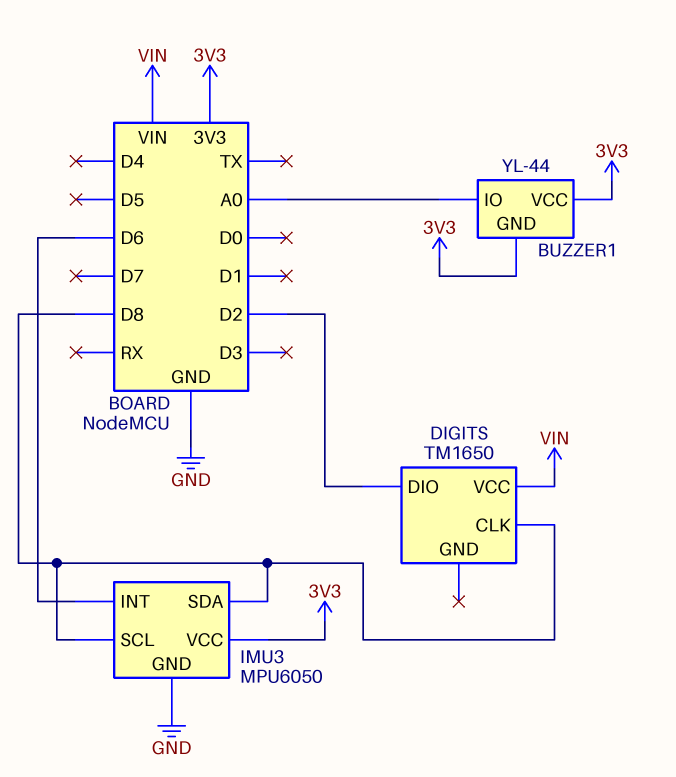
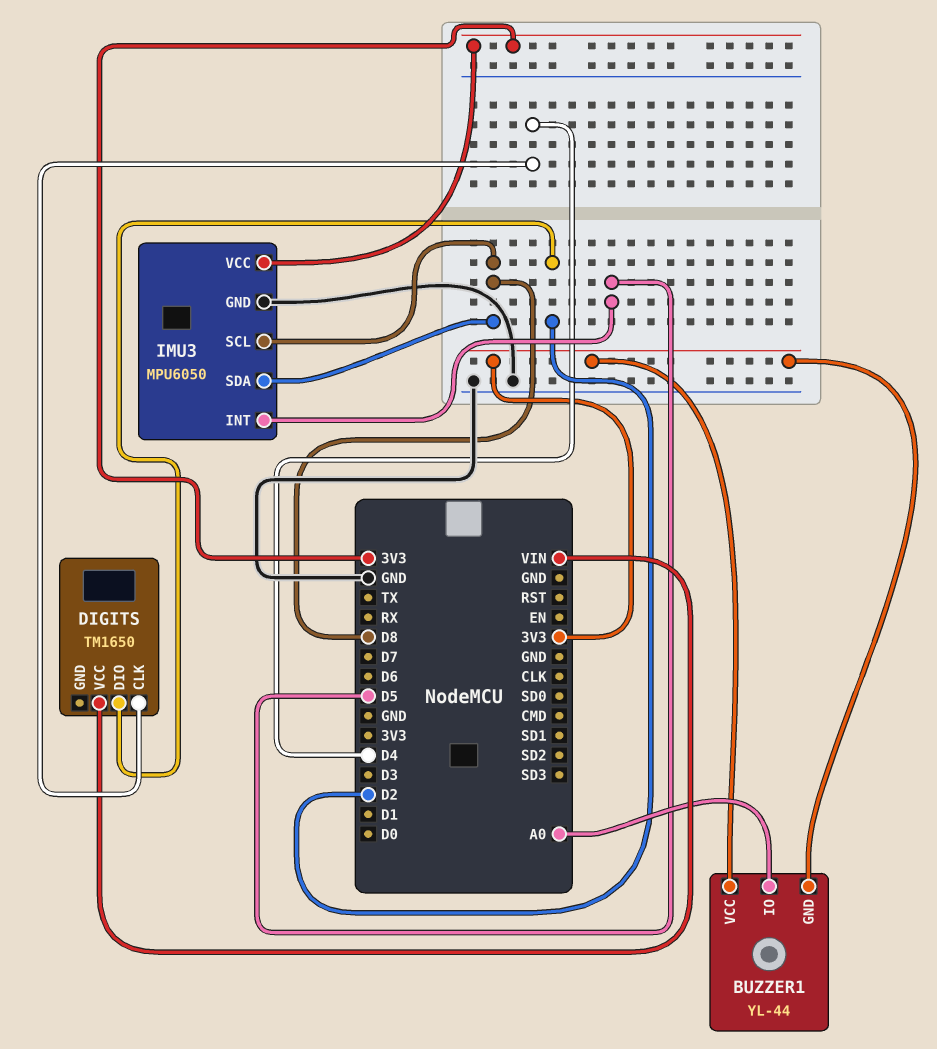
DIGITS pin CLK: D8 -> D4
IMU3 pin INT: D6 -> D5

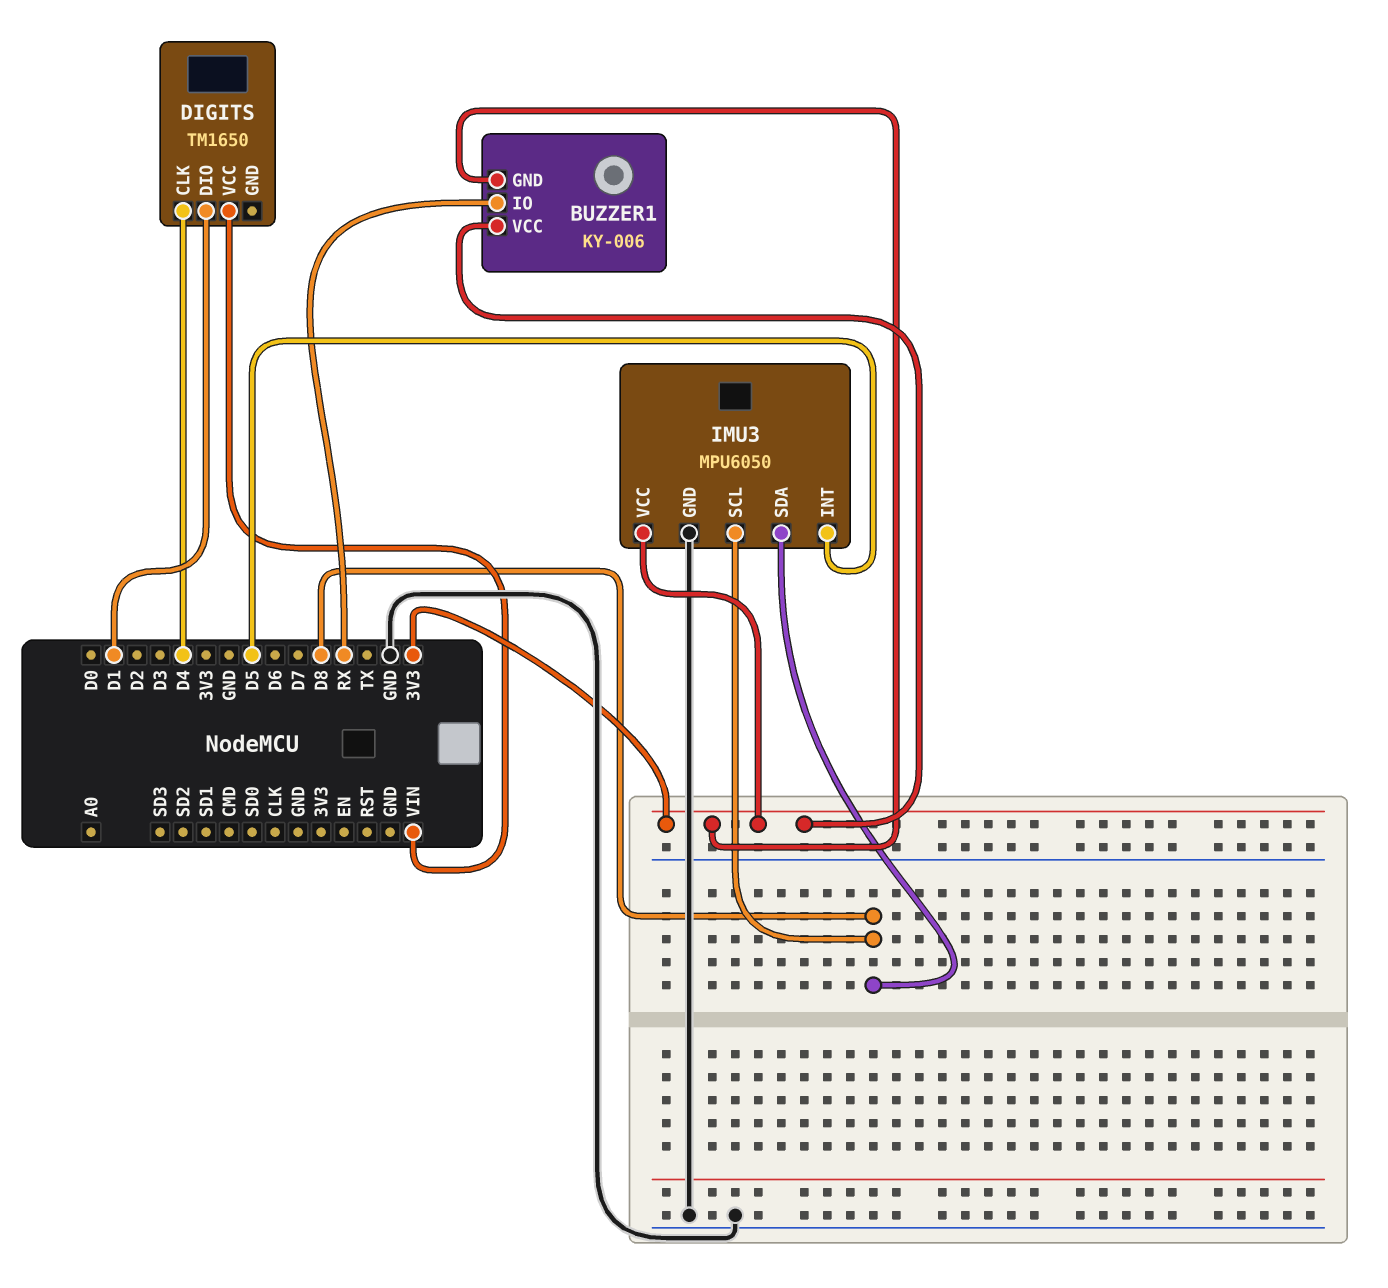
BUZZER1: YL-44 -> KY-006
BUZZER1 pin IO: A0 -> RX
DIGITS pin DIO: D2 -> D1

